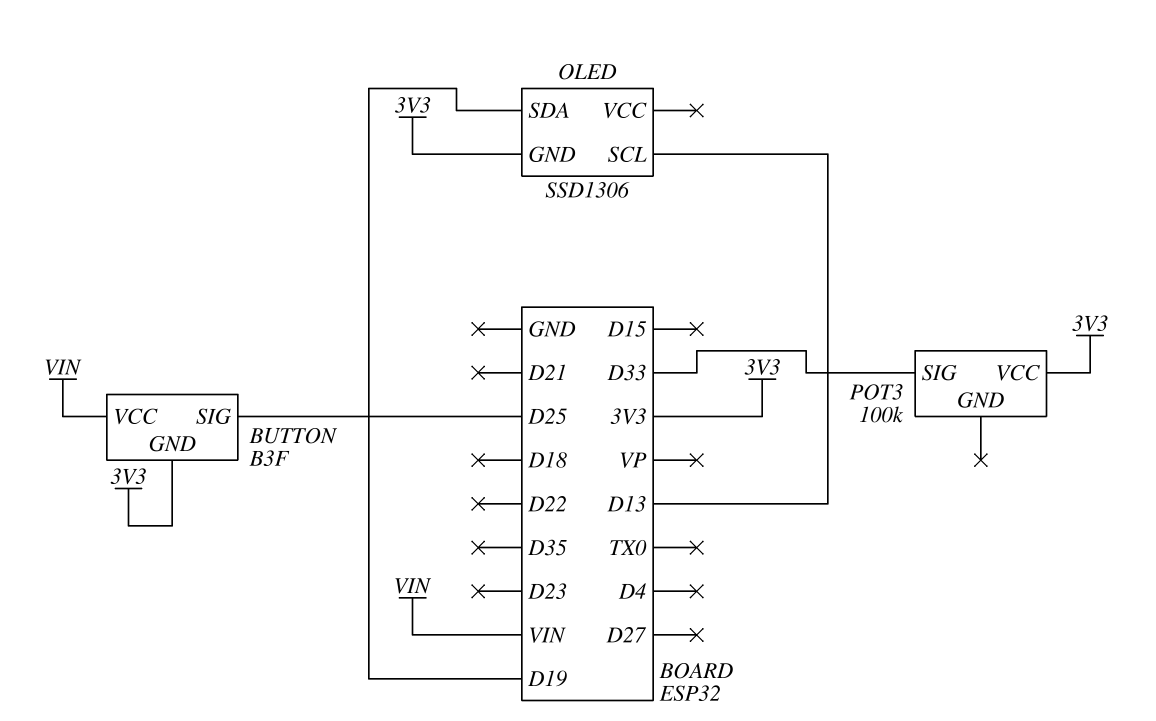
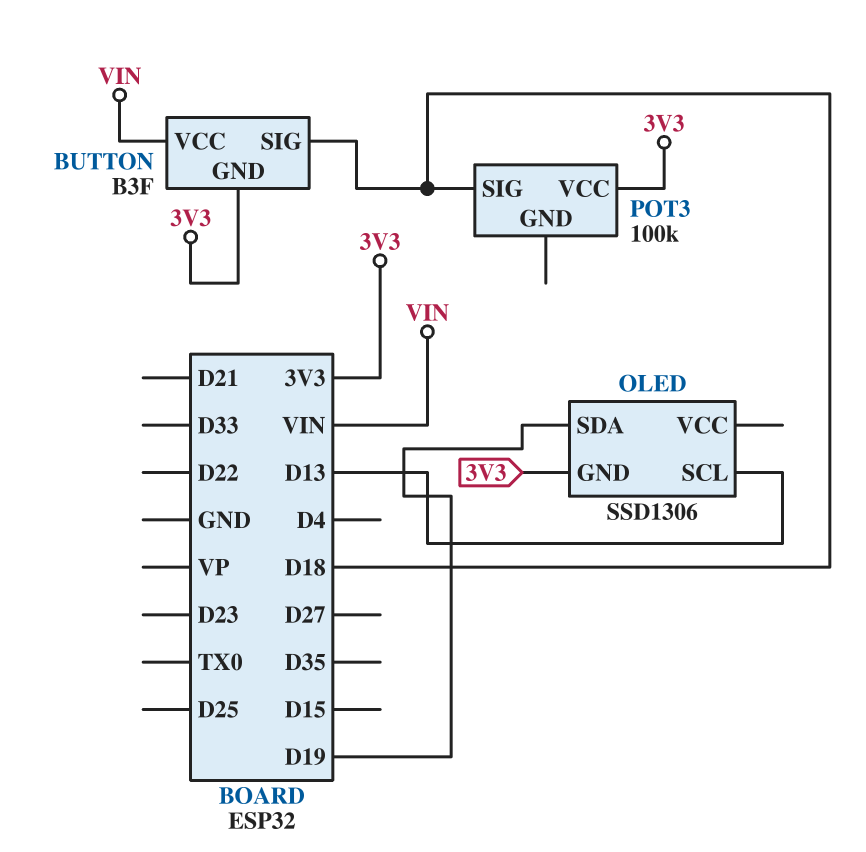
BUTTON pin SIG: D25 -> D18
POT3 pin SIG: D33 -> D18

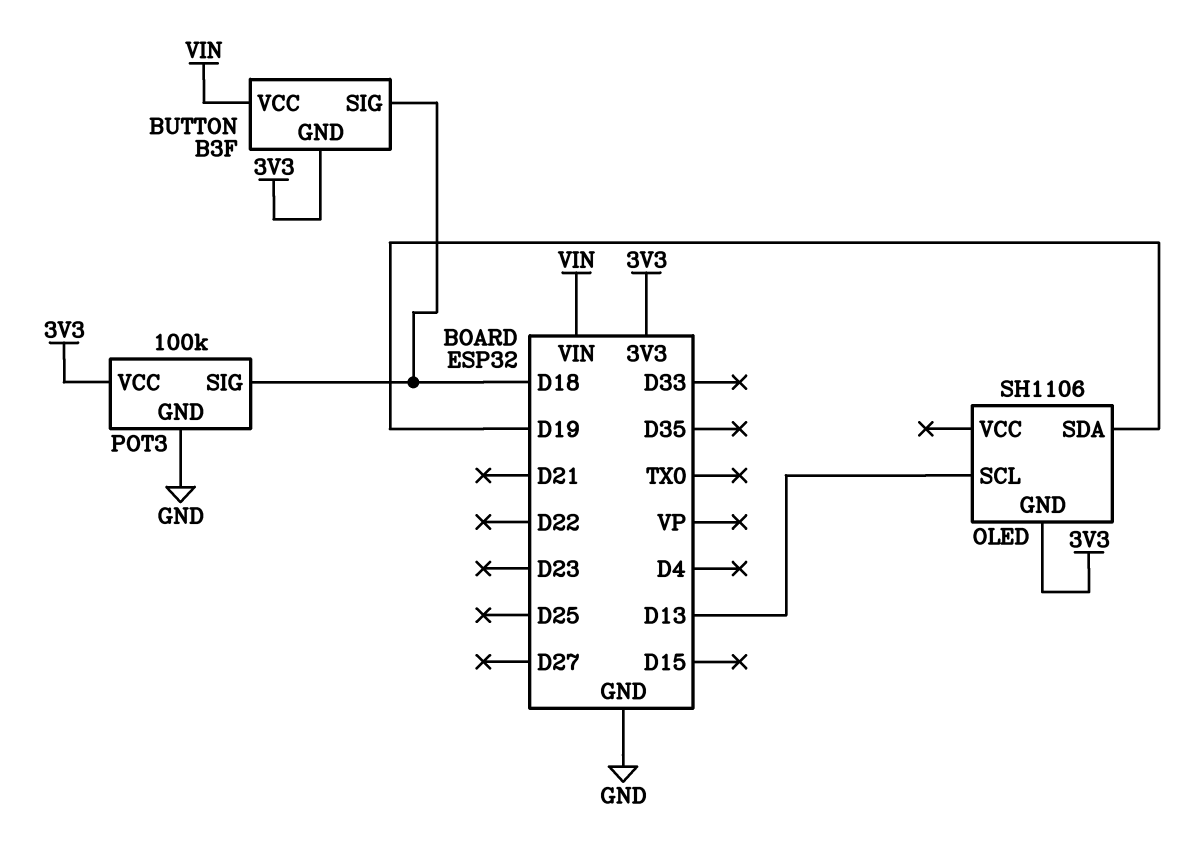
OLED: SSD1306 -> SH1106
POT3 pin GND: none -> GND

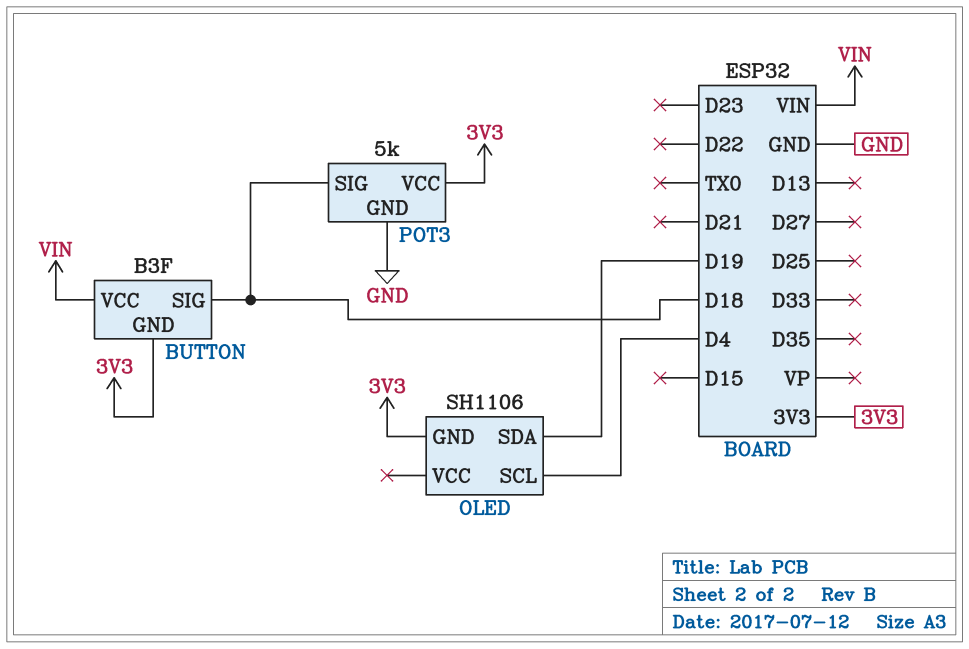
OLED pin SCL: D13 -> D4
POT3: 100k -> 5k

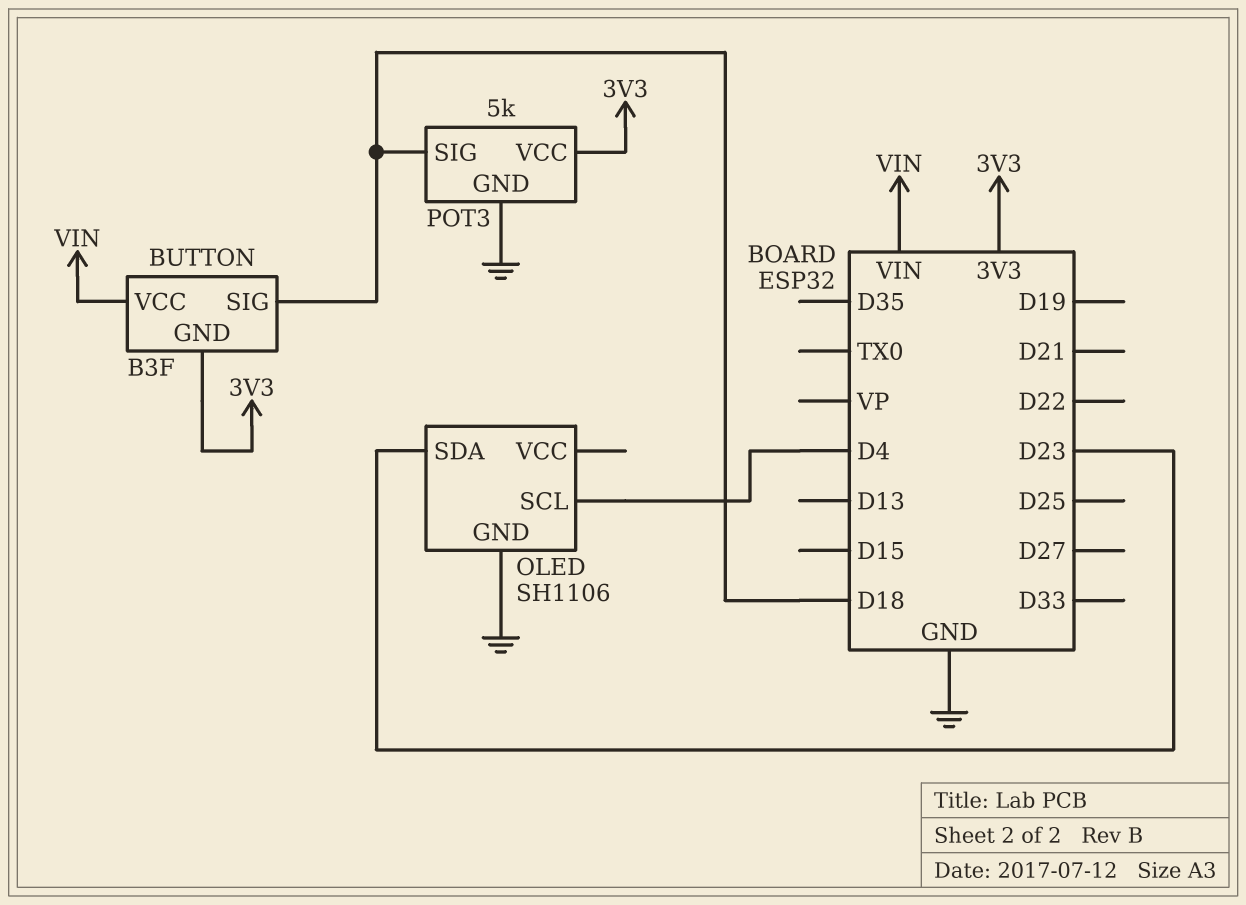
OLED pin GND: 3V3 -> GND
OLED pin SDA: D19 -> D23

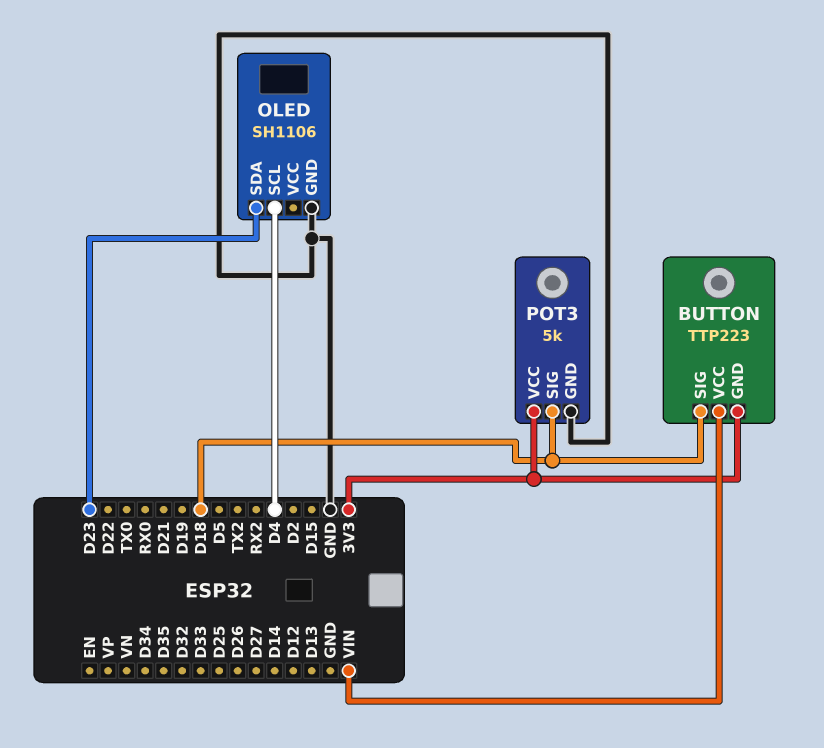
BUTTON: B3F -> TTP223

